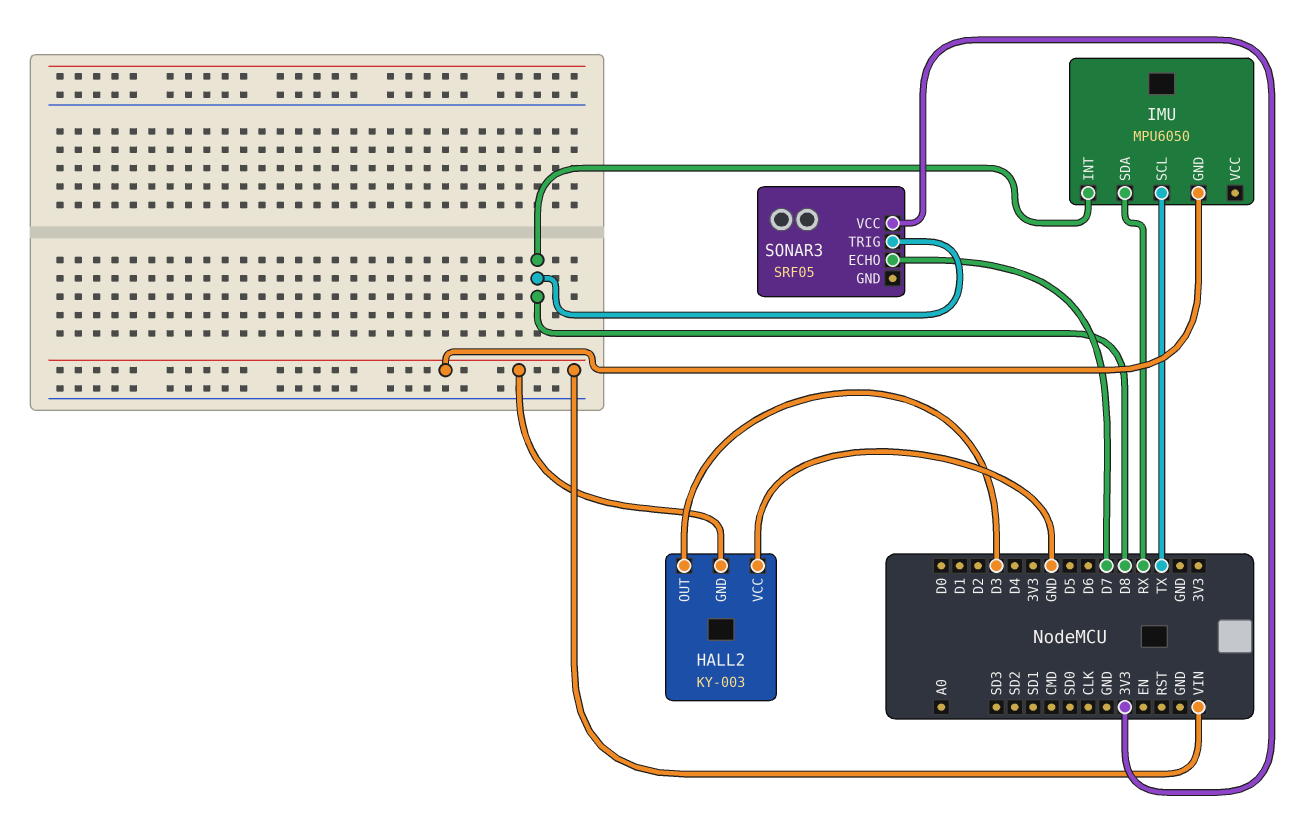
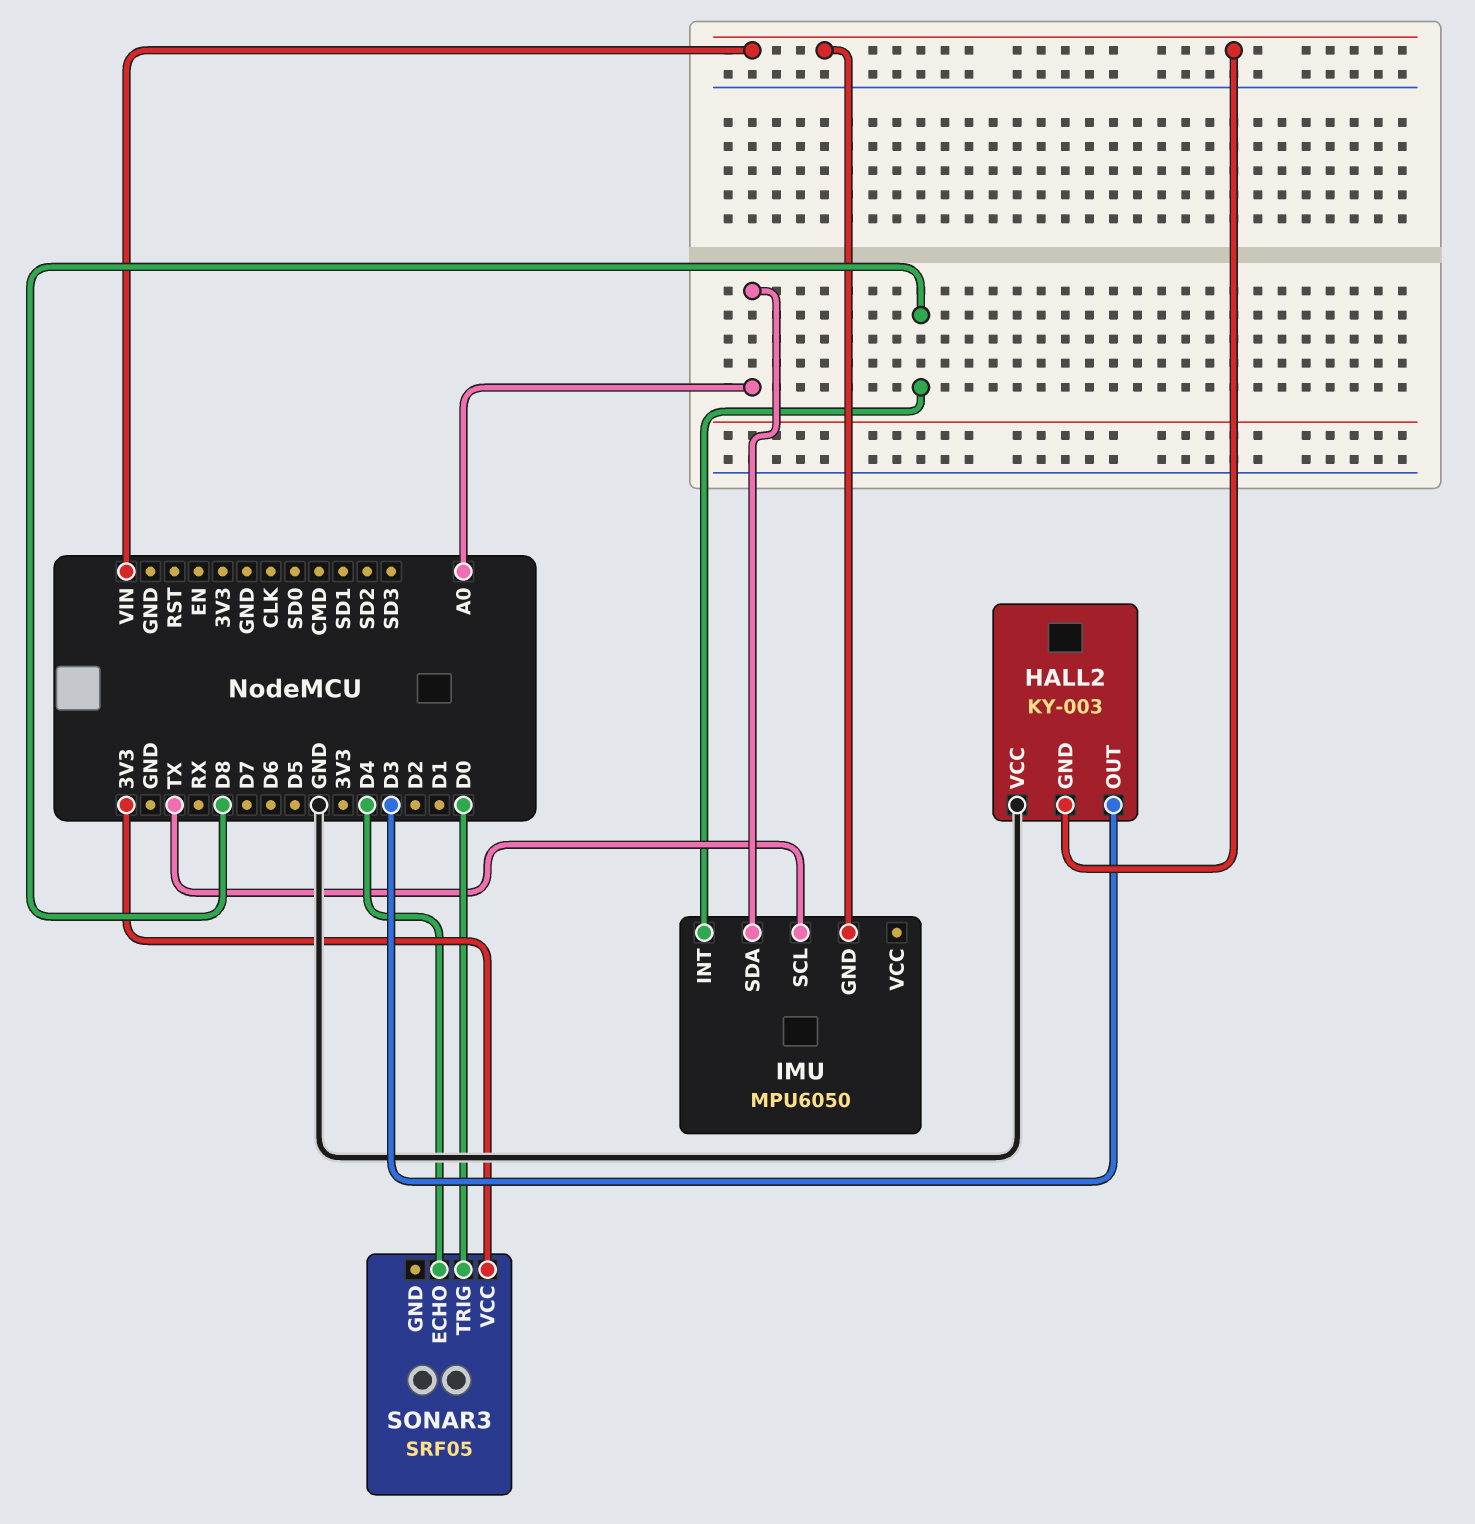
IMU pin SDA: RX -> A0
SONAR3 pin ECHO: D7 -> D4
SONAR3 pin TRIG: D8 -> D0

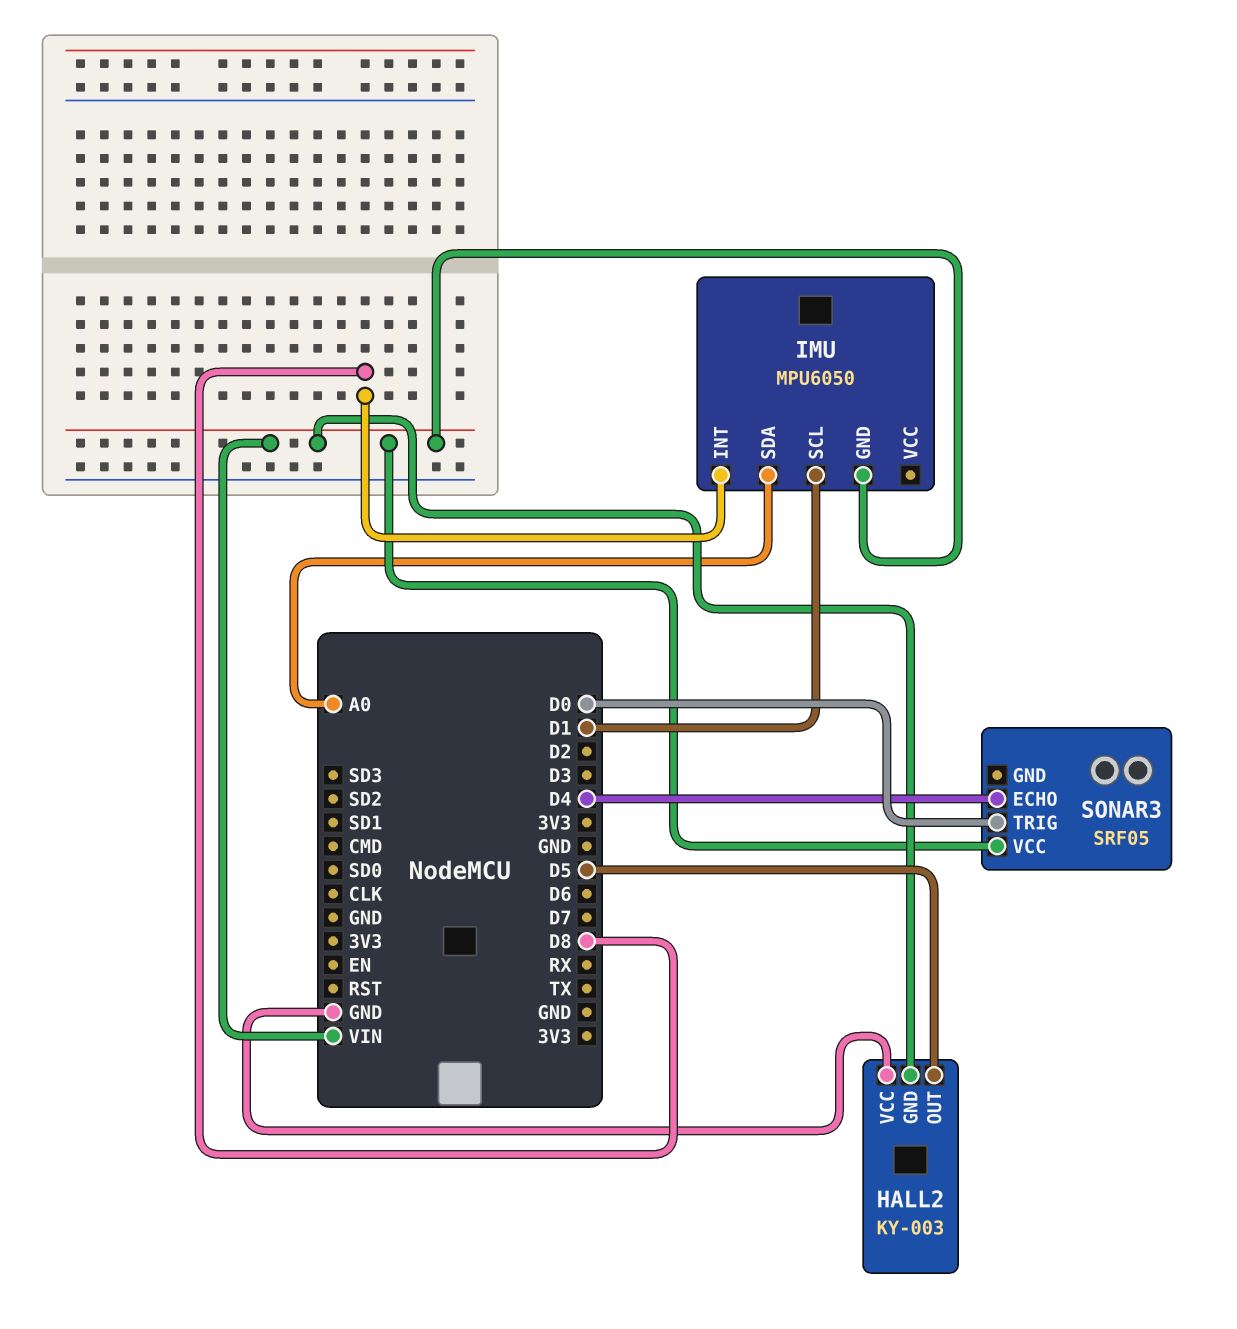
HALL2 pin OUT: D3 -> D5
IMU pin SCL: TX -> D1
SONAR3 pin VCC: 3V3 -> VIN

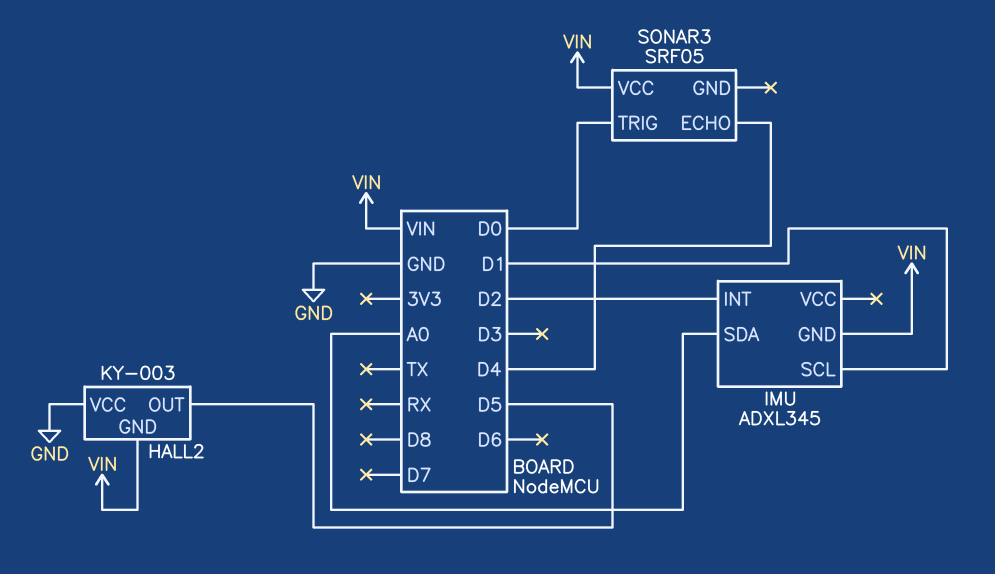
IMU: MPU6050 -> ADXL345
IMU pin INT: D8 -> D2

